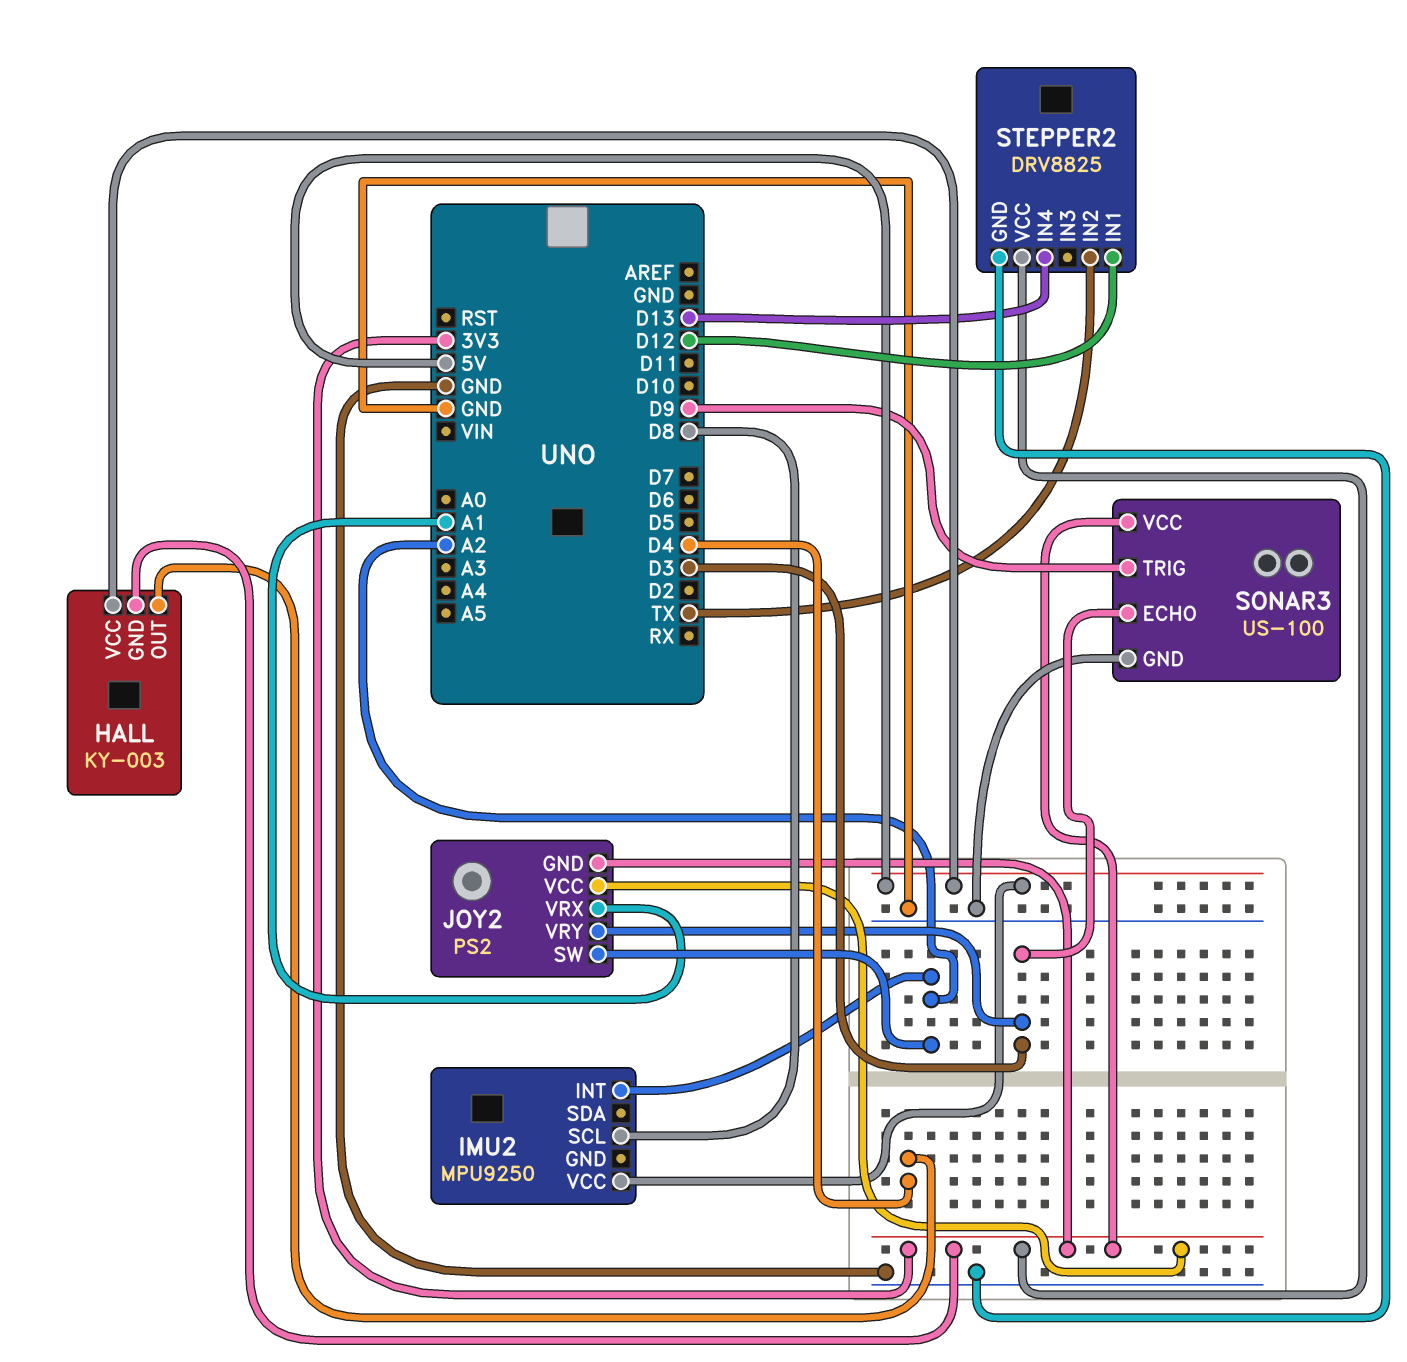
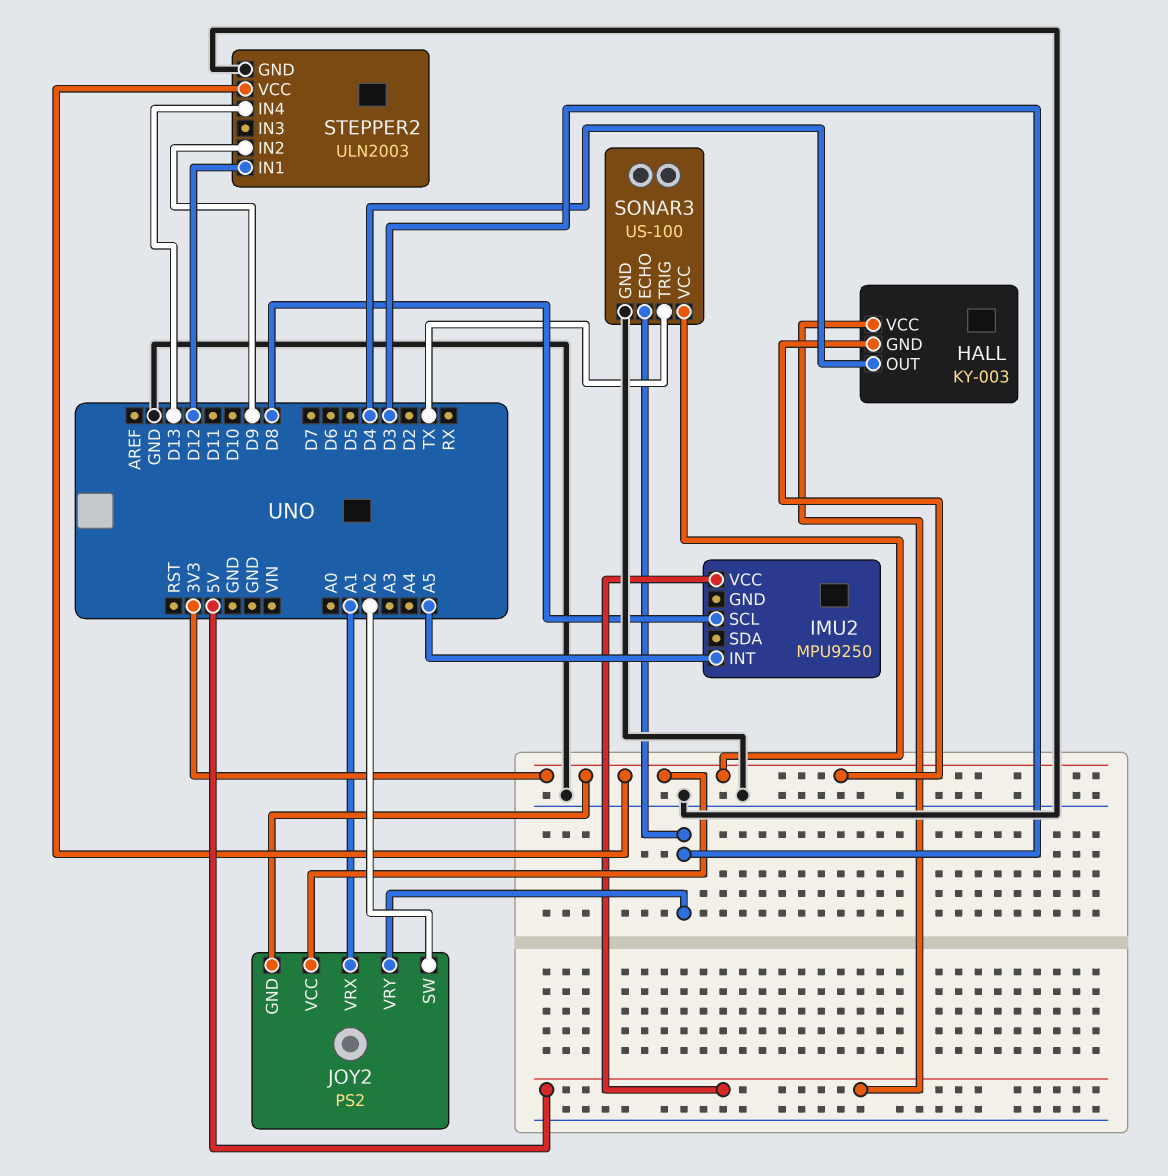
IMU2 pin INT: A2 -> A5
SONAR3 pin TRIG: D9 -> TX
STEPPER2: DRV8825 -> ULN2003
STEPPER2 pin IN2: TX -> D9

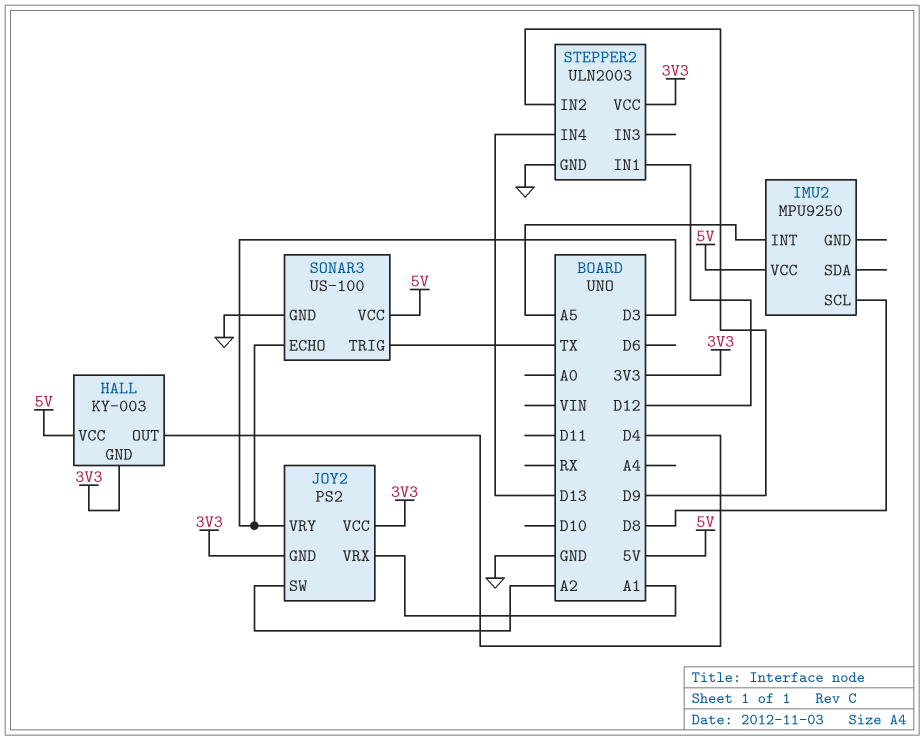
SONAR3 pin VCC: 3V3 -> 5V

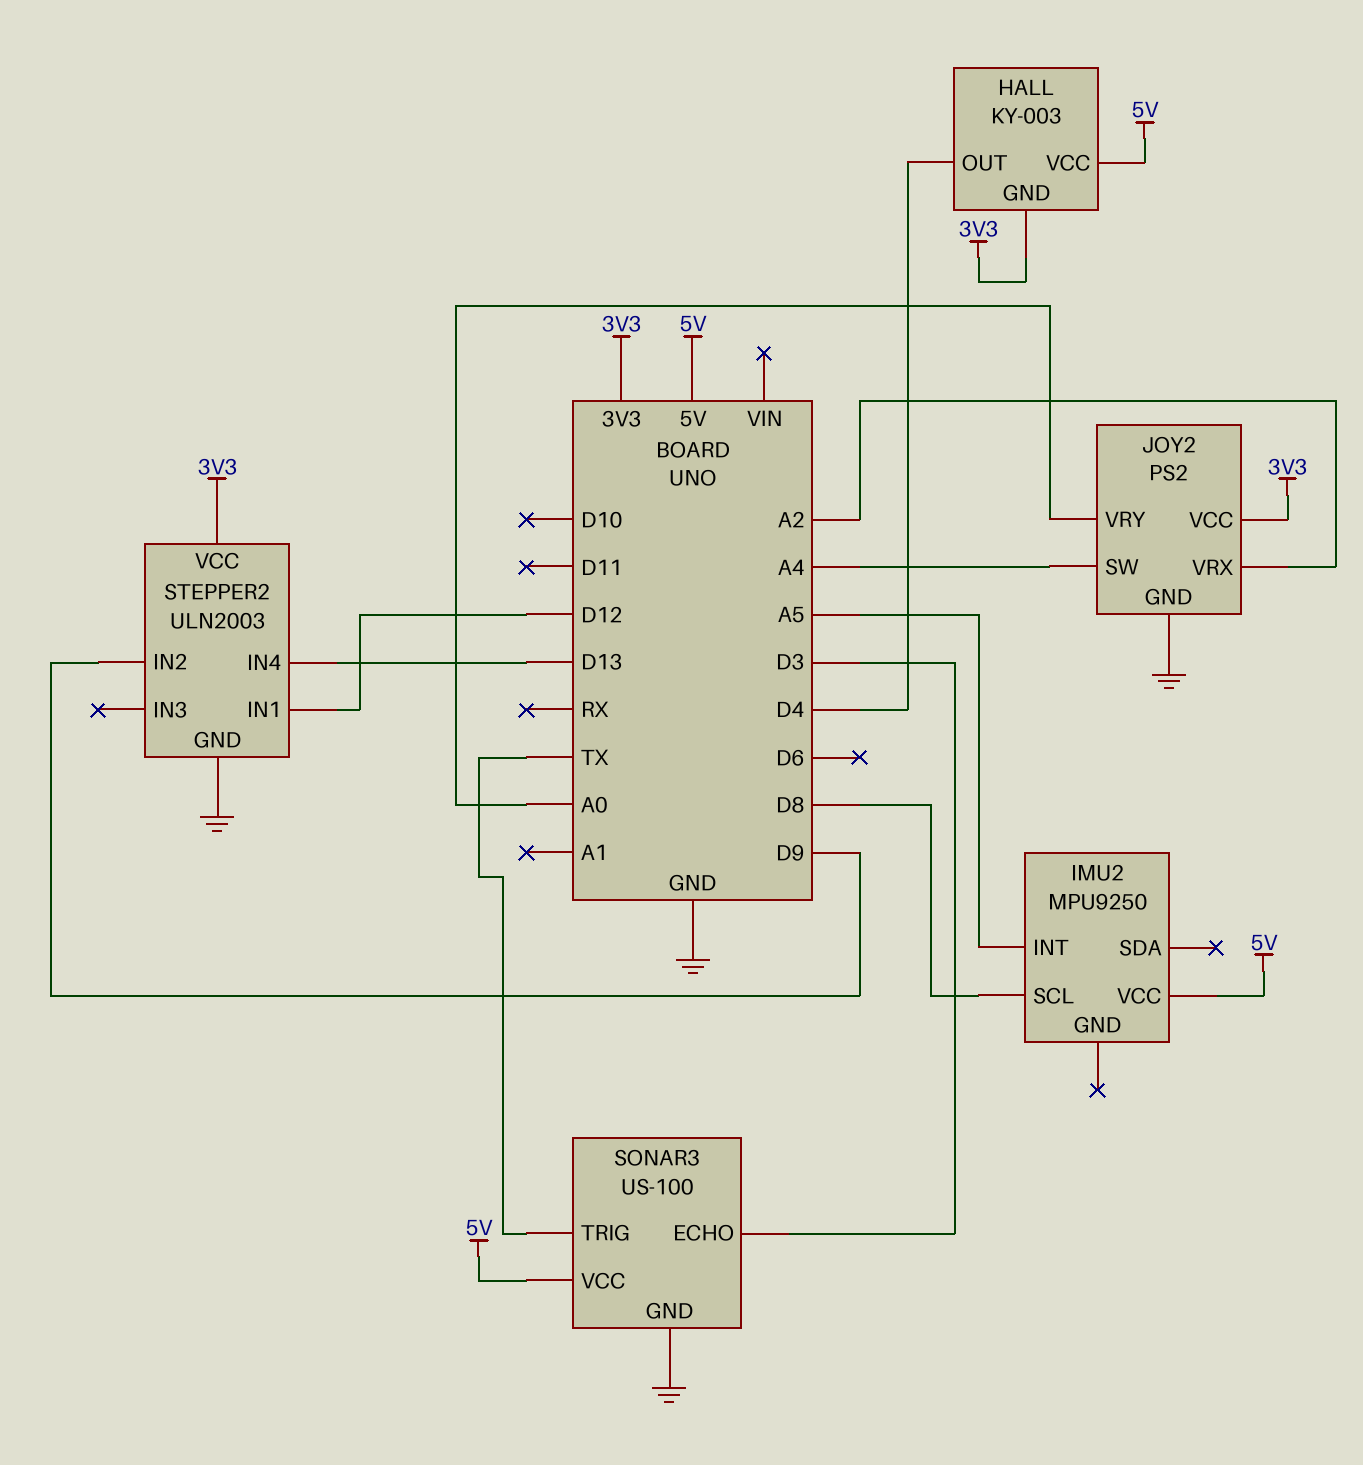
JOY2 pin GND: 3V3 -> GND
JOY2 pin SW: A2 -> A4
JOY2 pin VRX: A1 -> A2
JOY2 pin VRY: D3 -> A0

